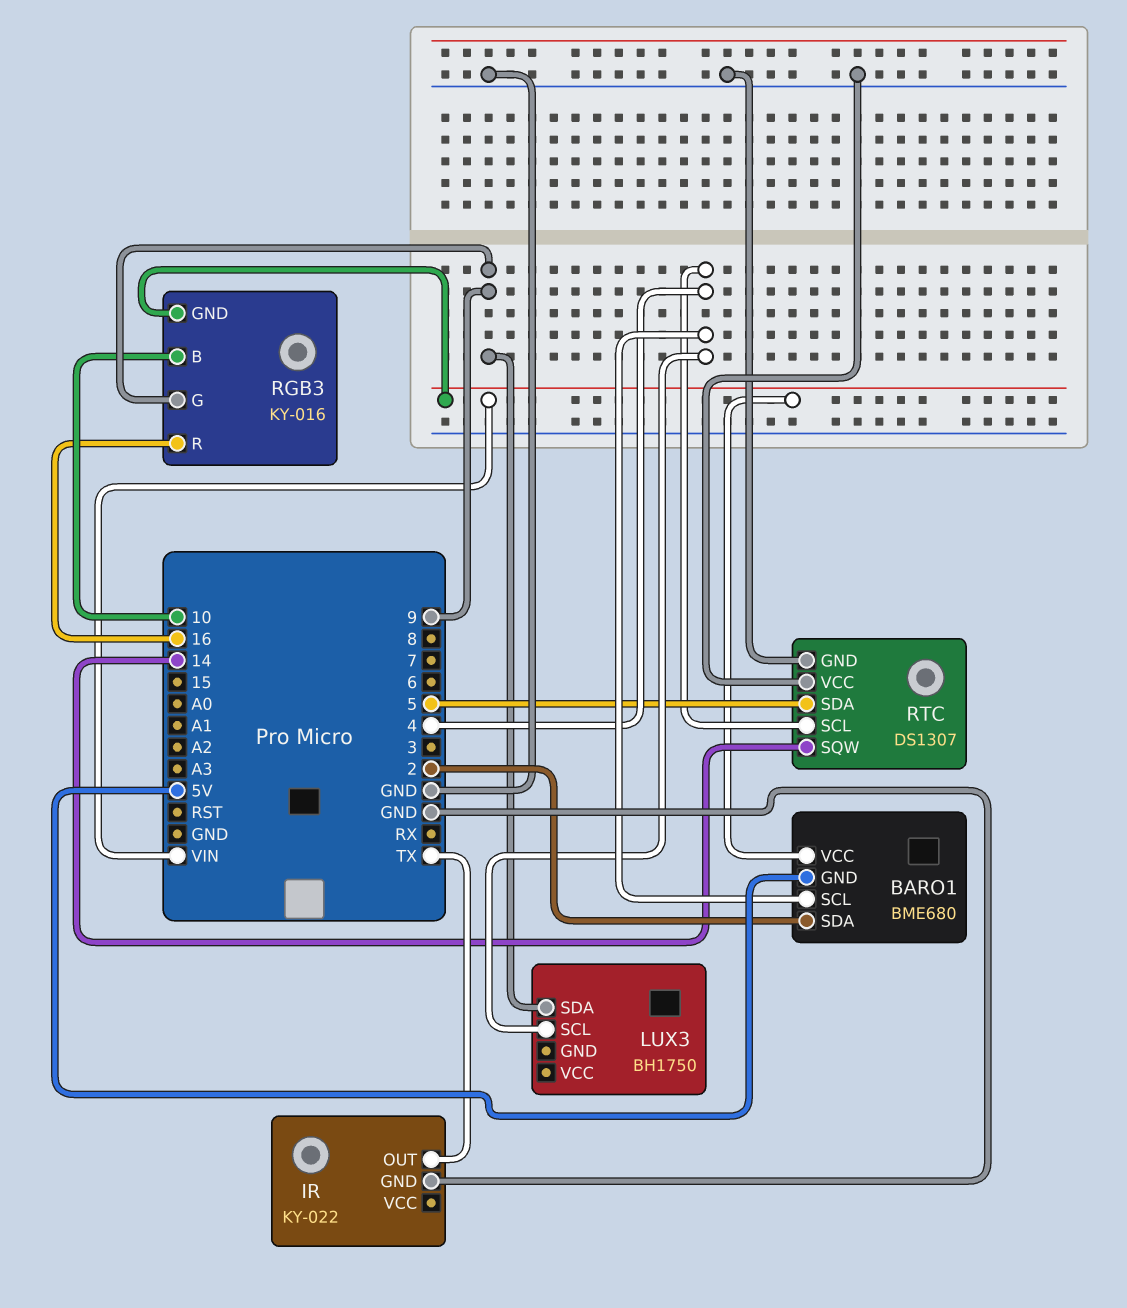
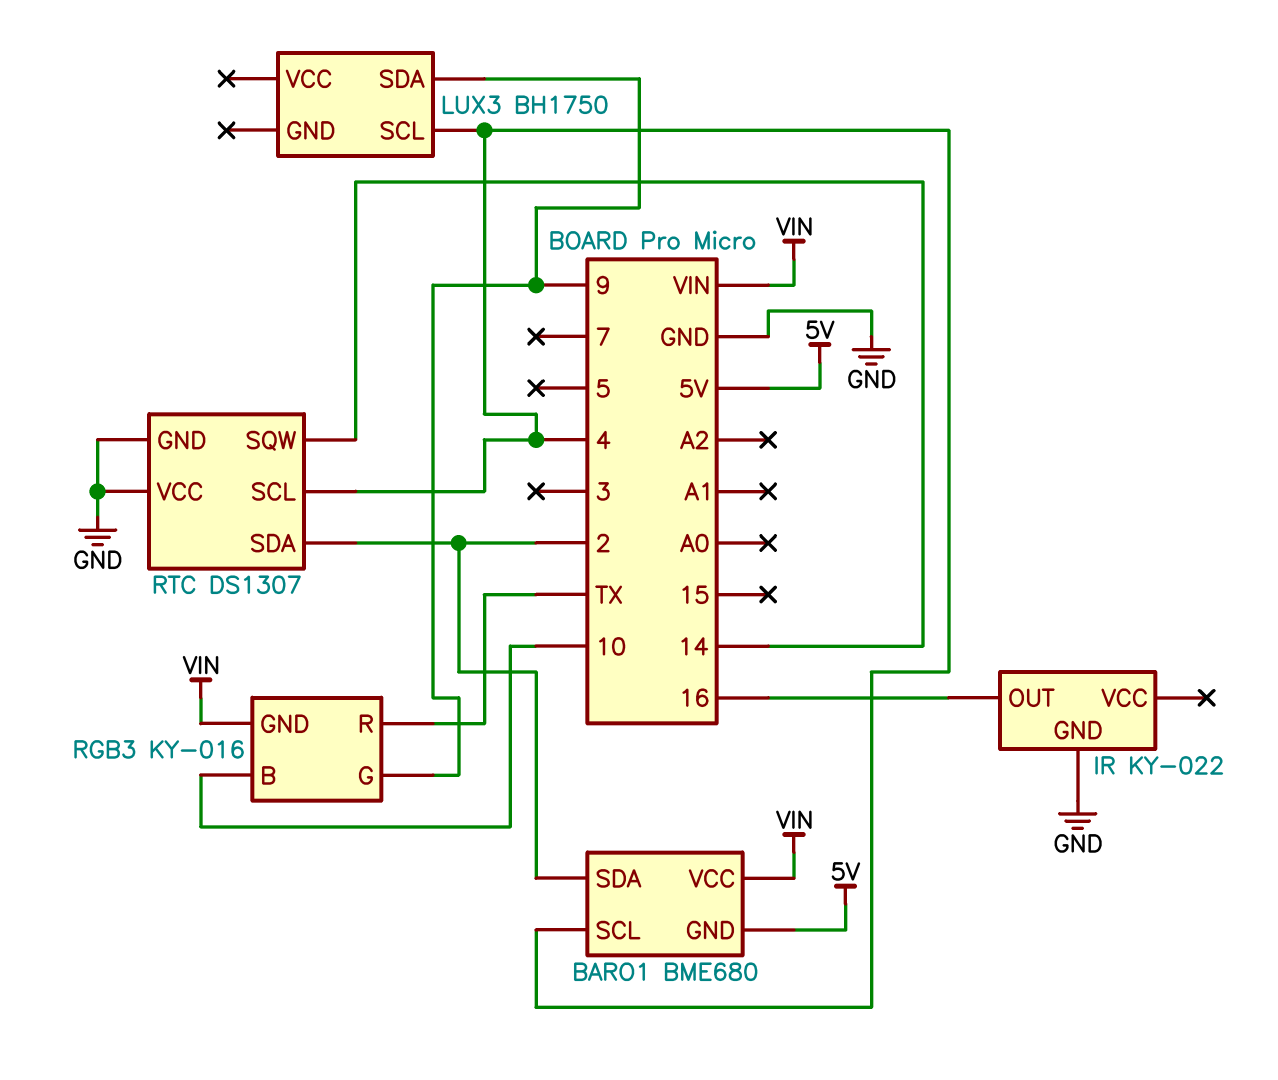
IR pin OUT: TX -> 16
RGB3 pin R: 16 -> TX
RTC pin SDA: 5 -> 2

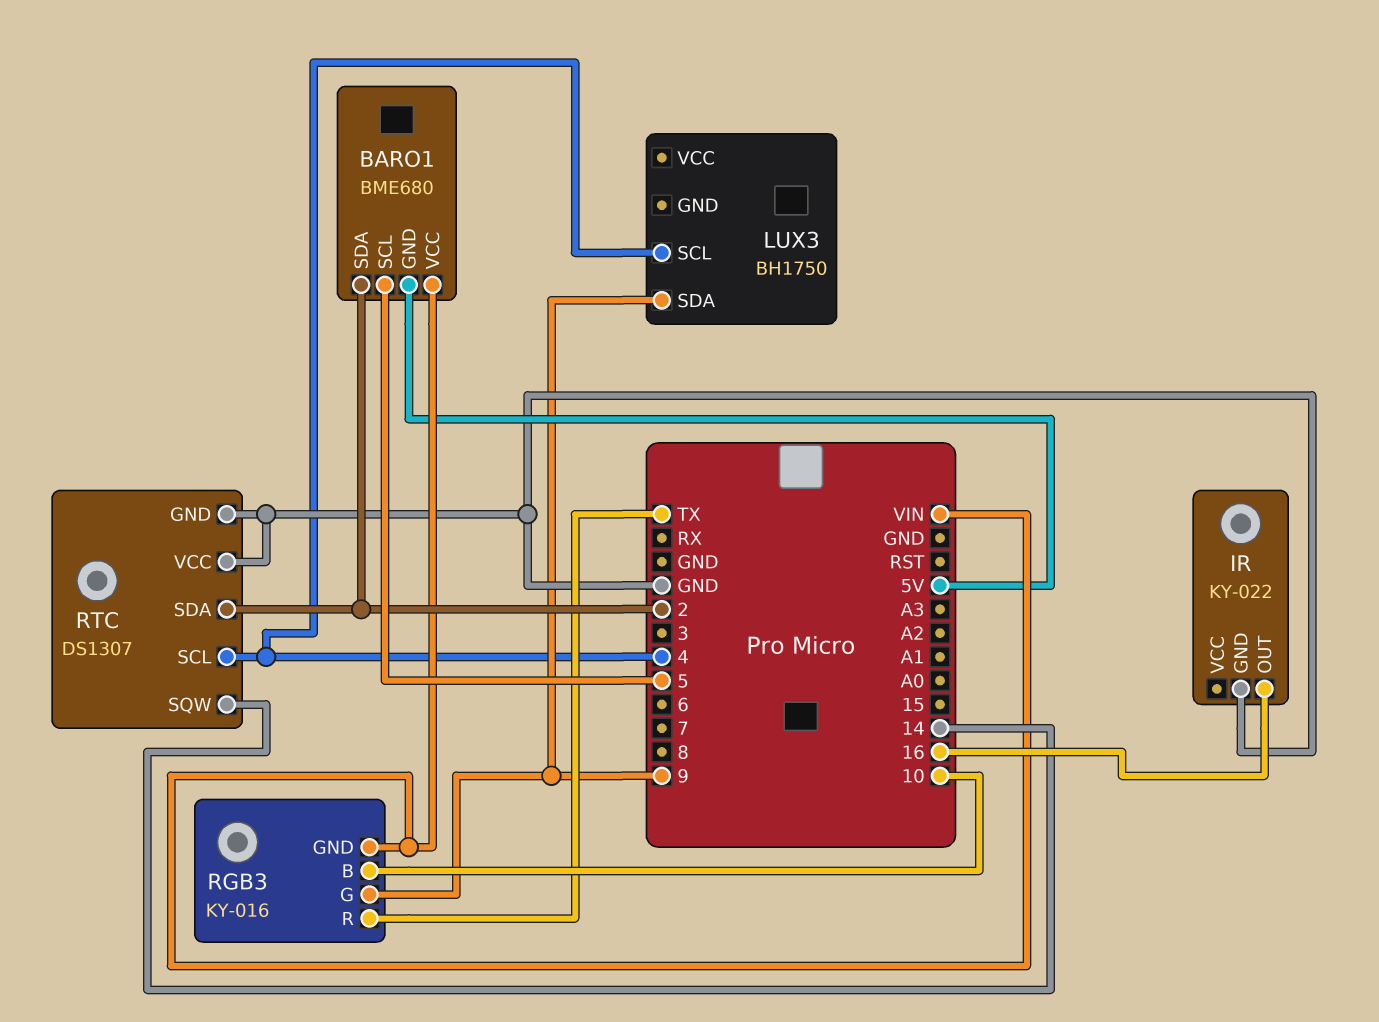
BARO1 pin SCL: 4 -> 5

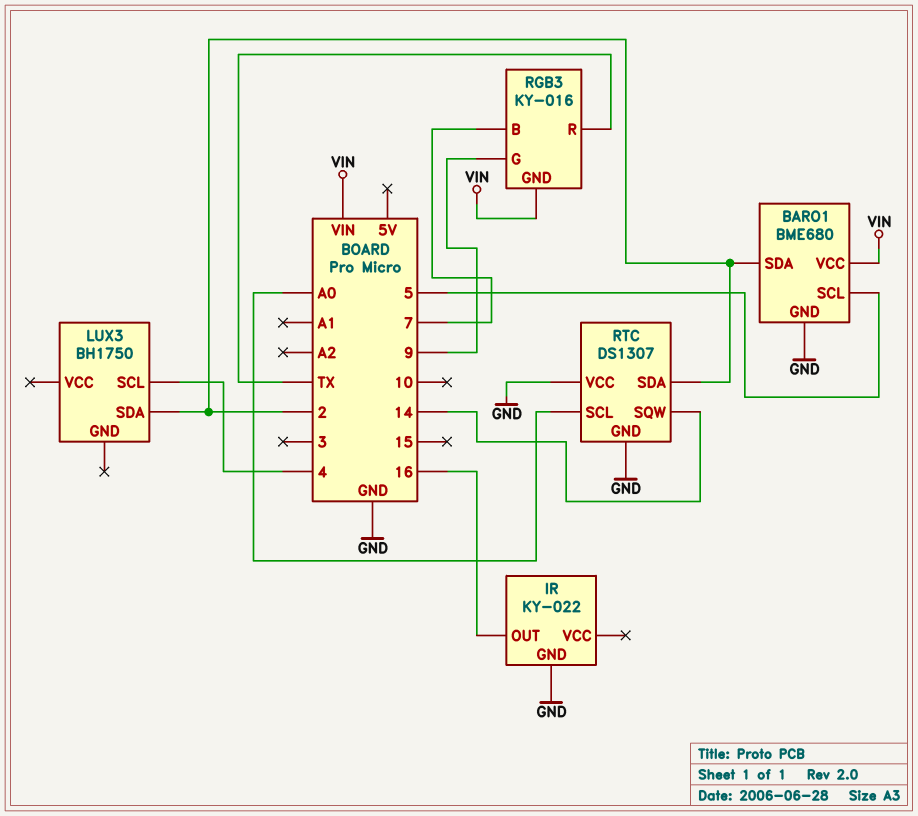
BARO1 pin GND: 5V -> GND
LUX3 pin SDA: 9 -> 2
RGB3 pin B: 10 -> 7
RTC pin SCL: 4 -> A0

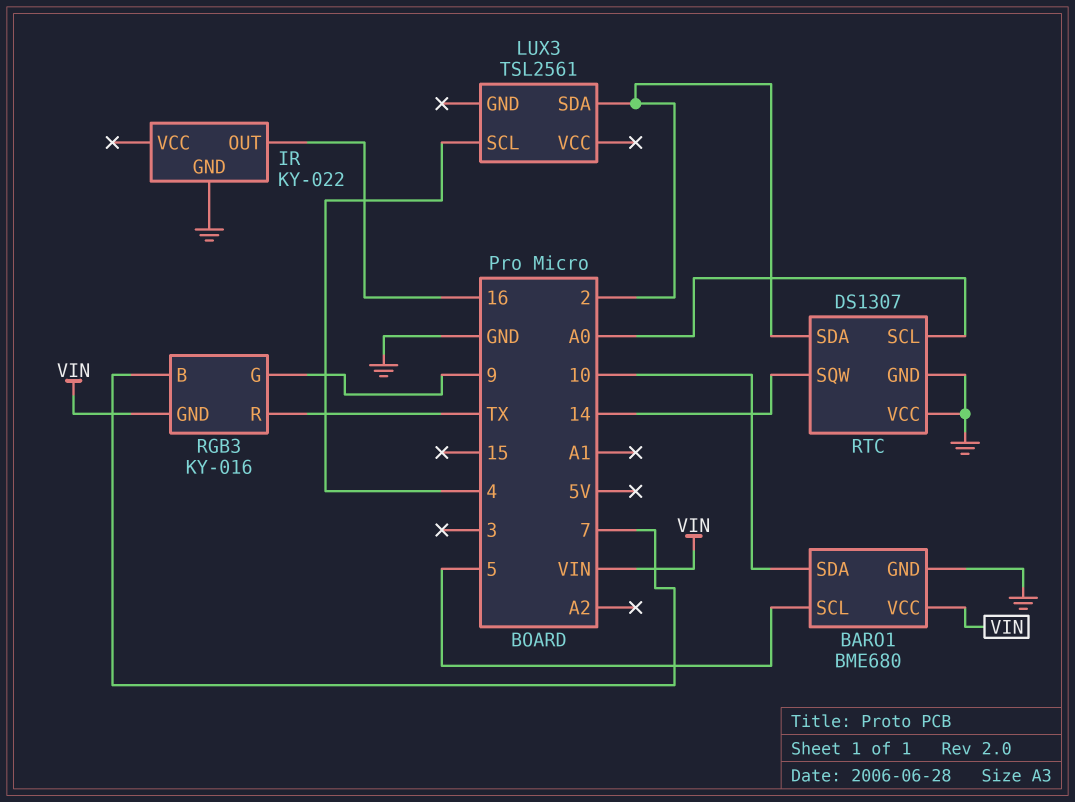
BARO1 pin SDA: 2 -> 10
LUX3: BH1750 -> TSL2561

